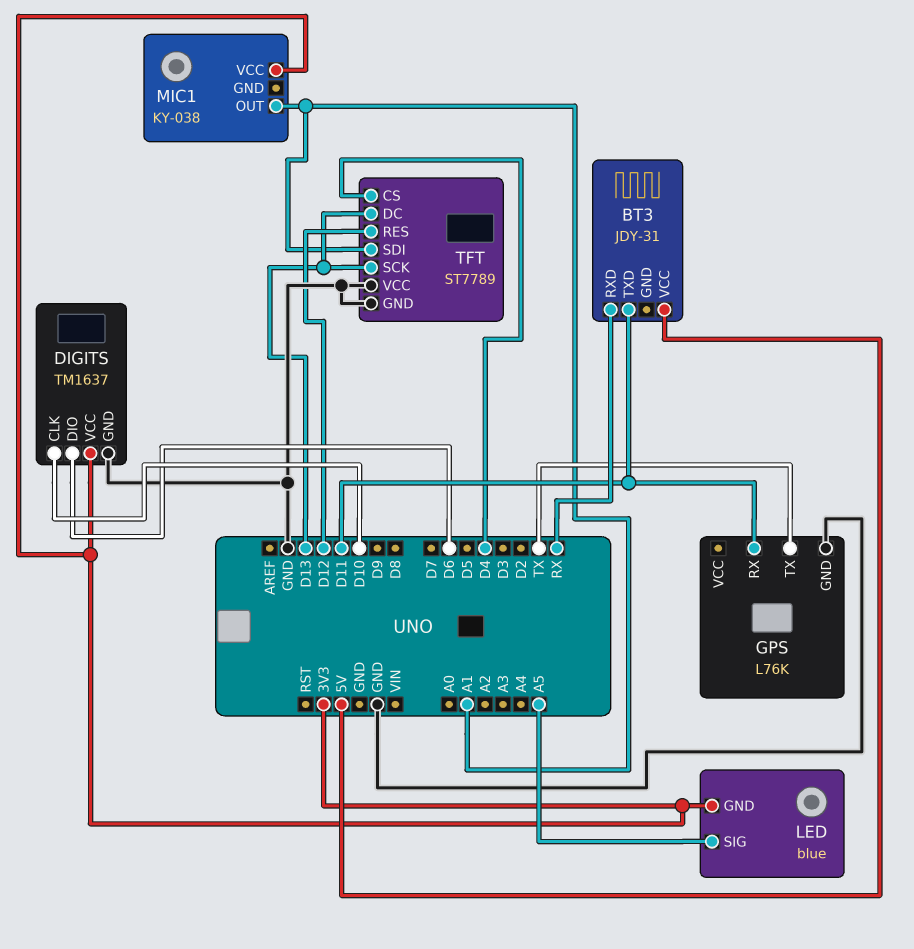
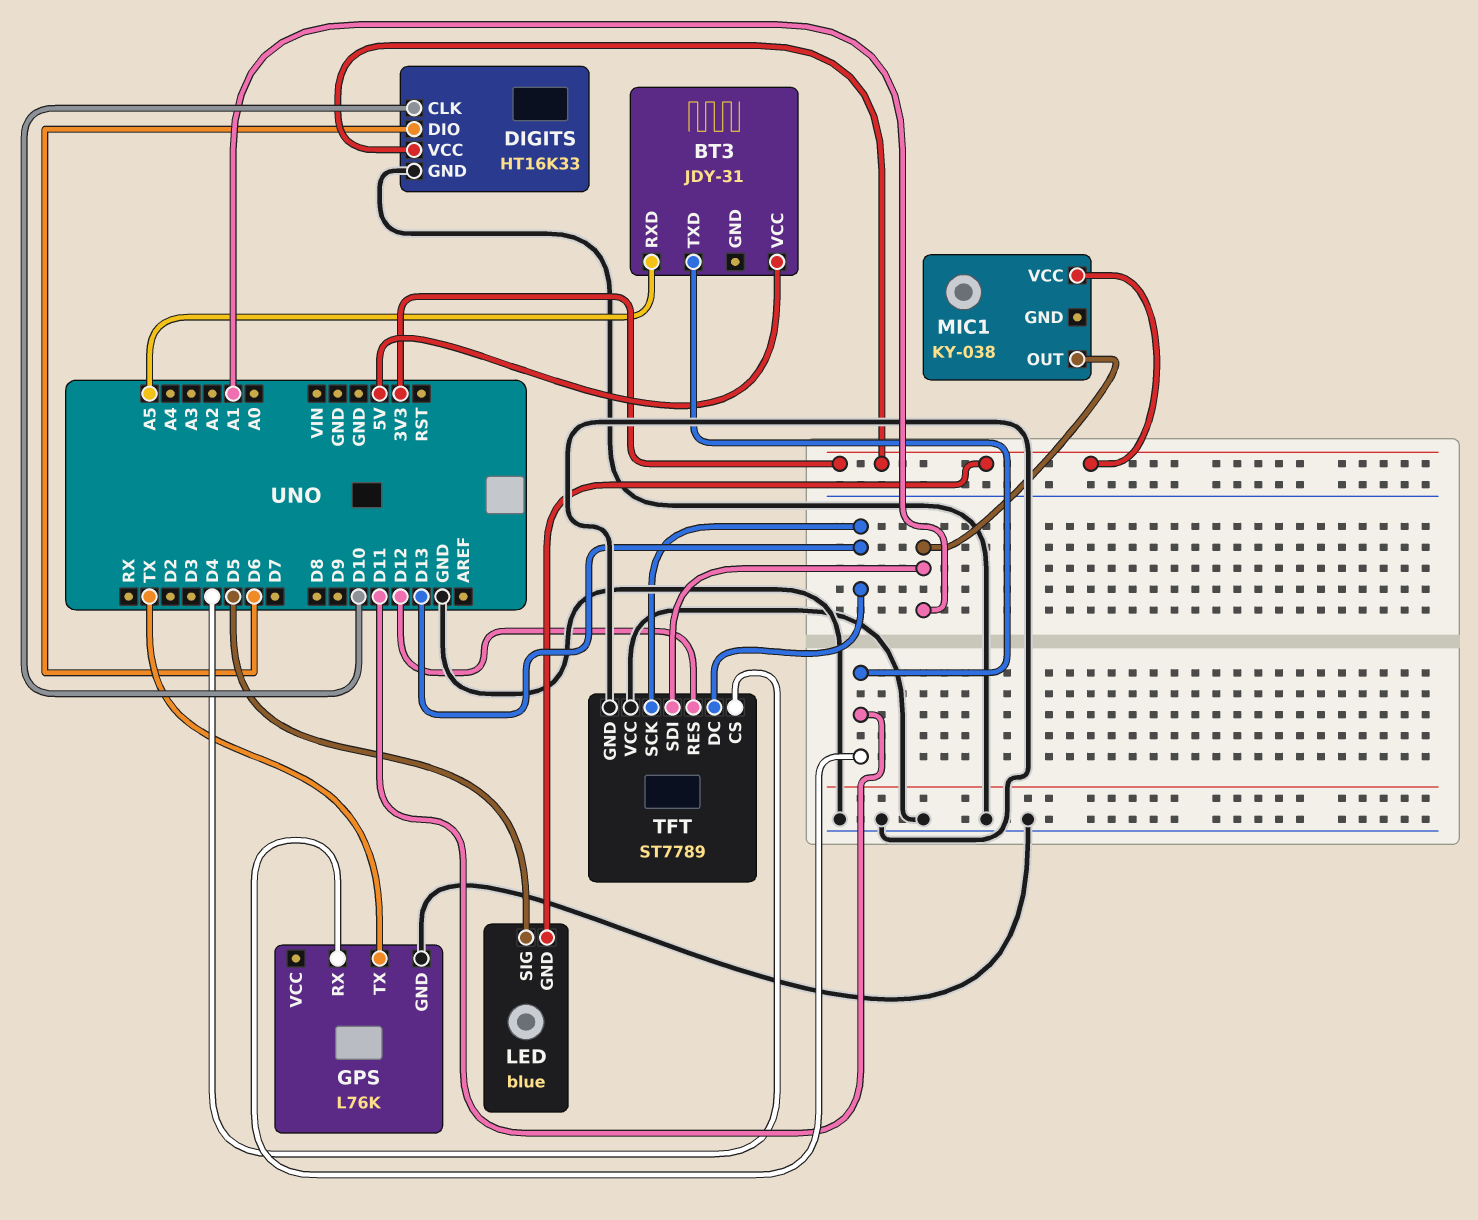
BT3 pin RXD: RX -> A5
DIGITS: TM1637 -> HT16K33
LED pin SIG: A5 -> D5

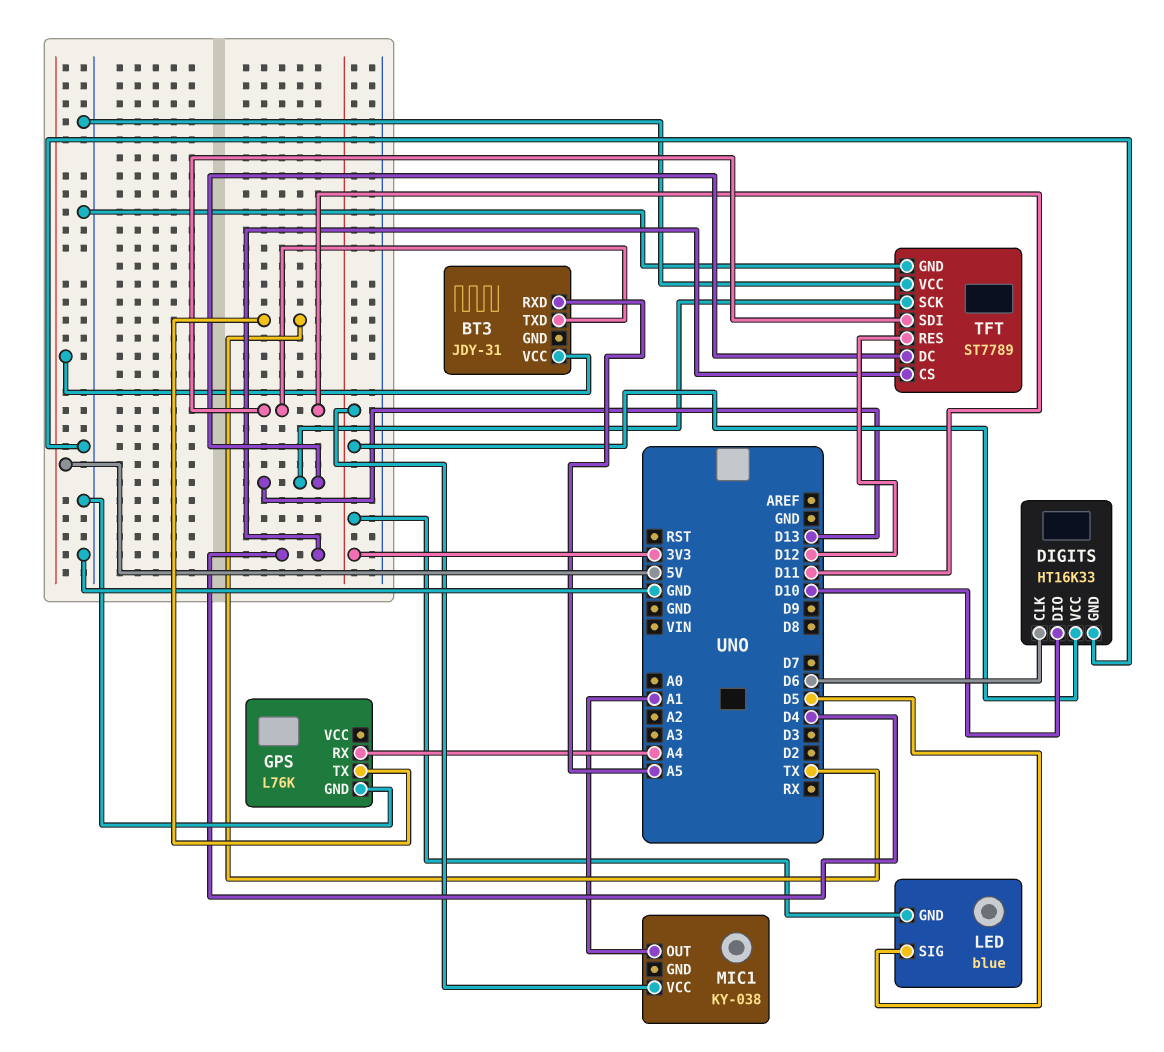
DIGITS pin CLK: D10 -> D6
DIGITS pin DIO: D6 -> D10
GPS pin RX: D11 -> A4
TFT pin SDI: A1 -> D11

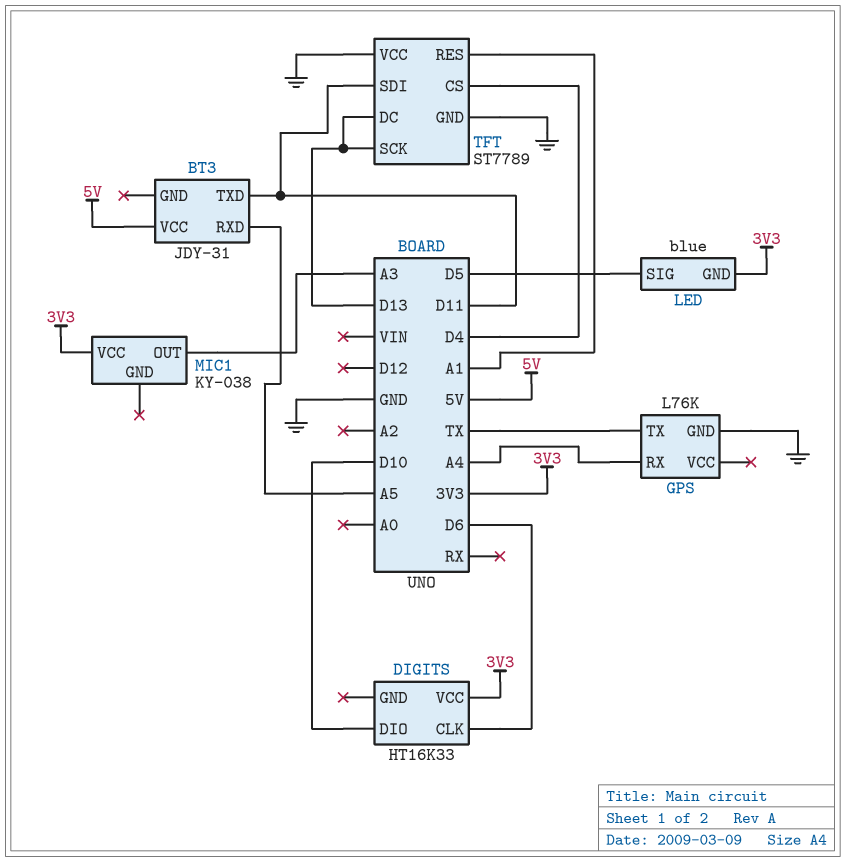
DIGITS pin GND: GND -> none
MIC1 pin OUT: A1 -> A3
TFT pin RES: D12 -> A1

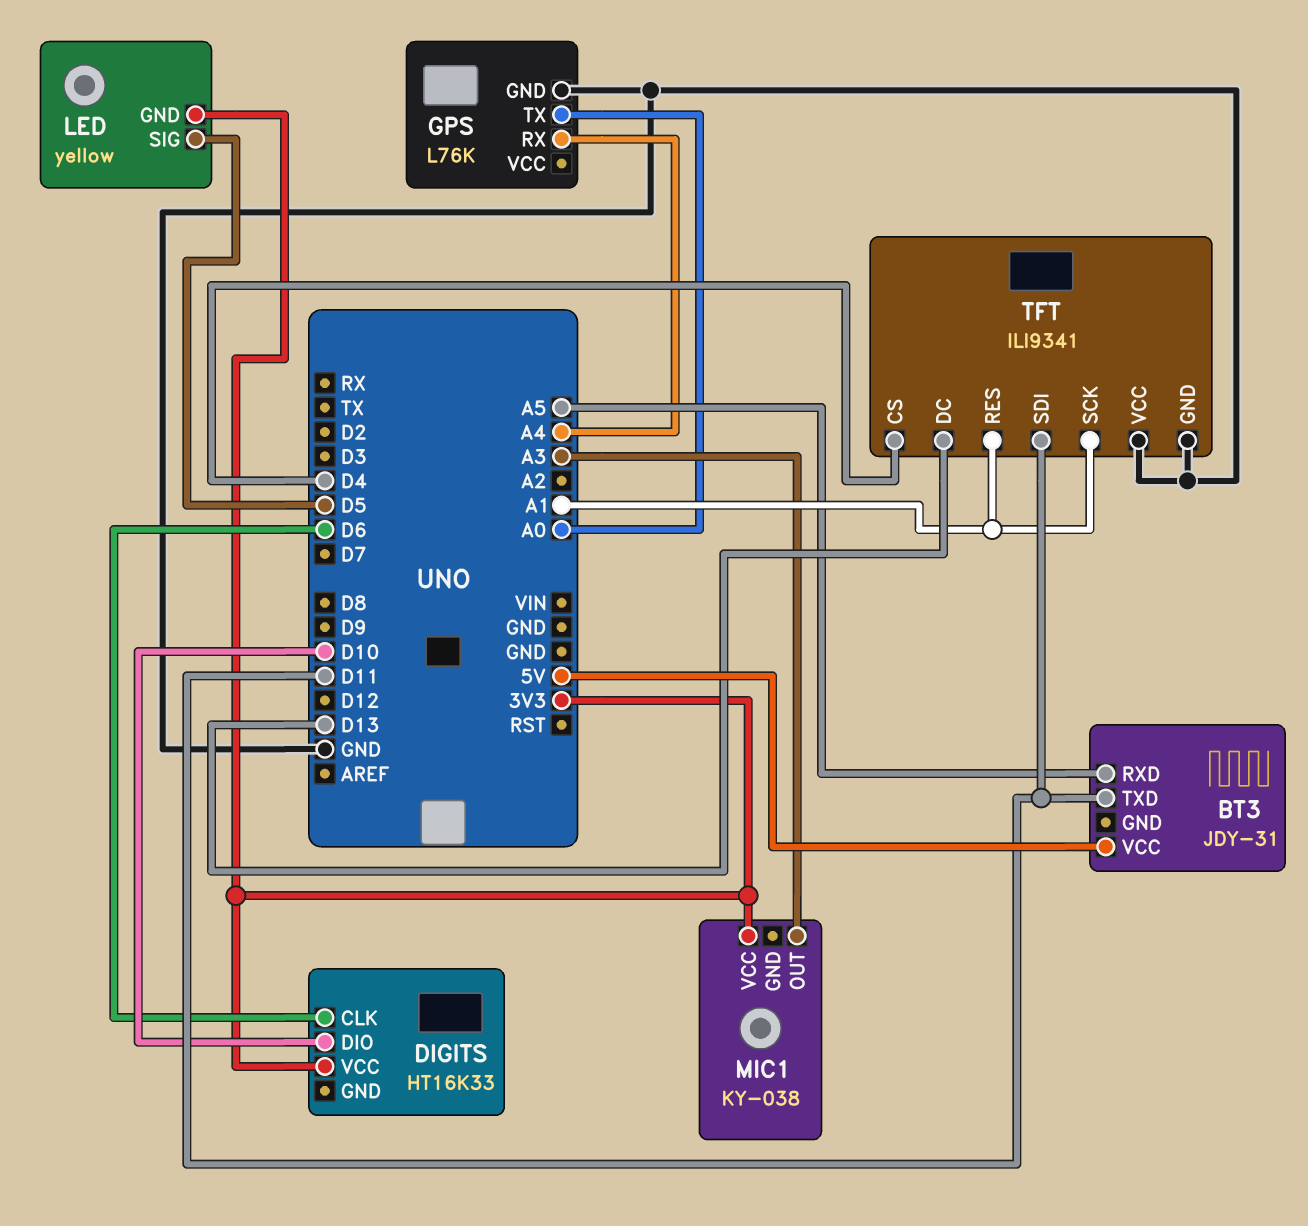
GPS pin TX: TX -> A0
LED: blue -> yellow
TFT: ST7789 -> ILI9341
TFT pin SCK: D13 -> A1

